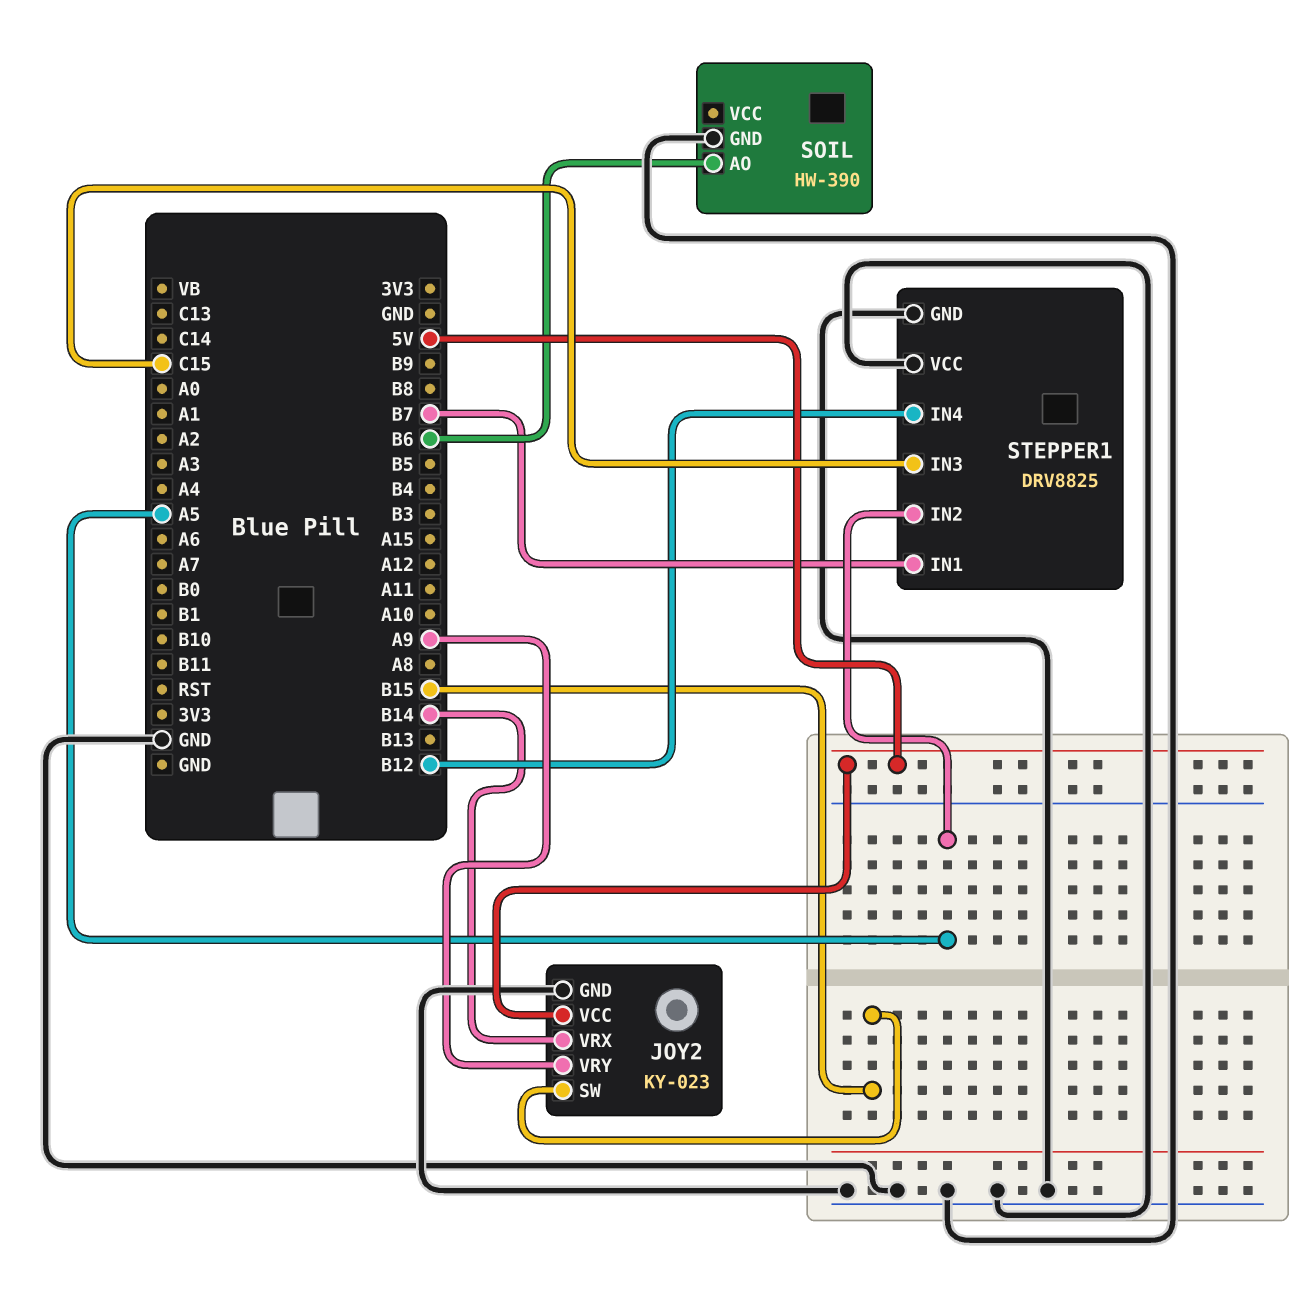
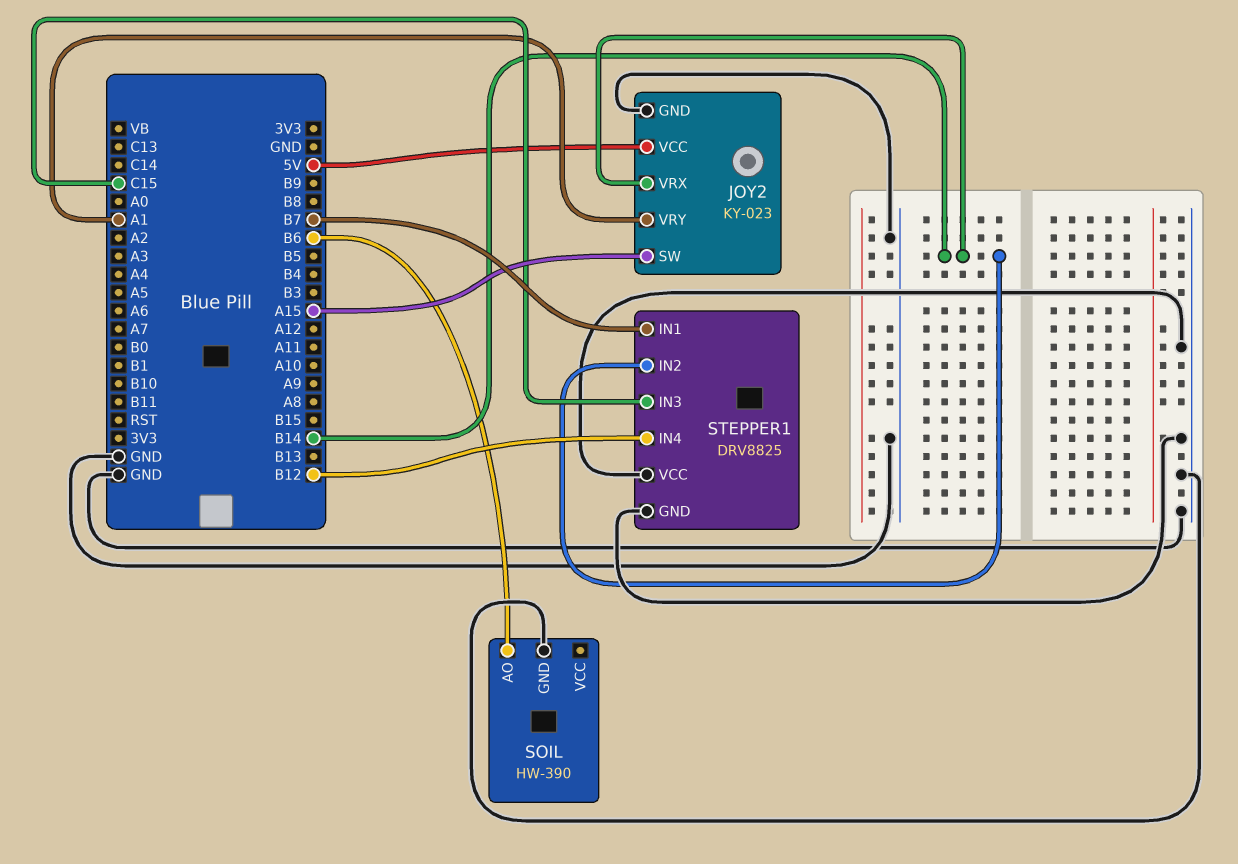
JOY2 pin SW: B15 -> A15
JOY2 pin VRY: A9 -> A1
STEPPER1 pin IN2: A5 -> B14

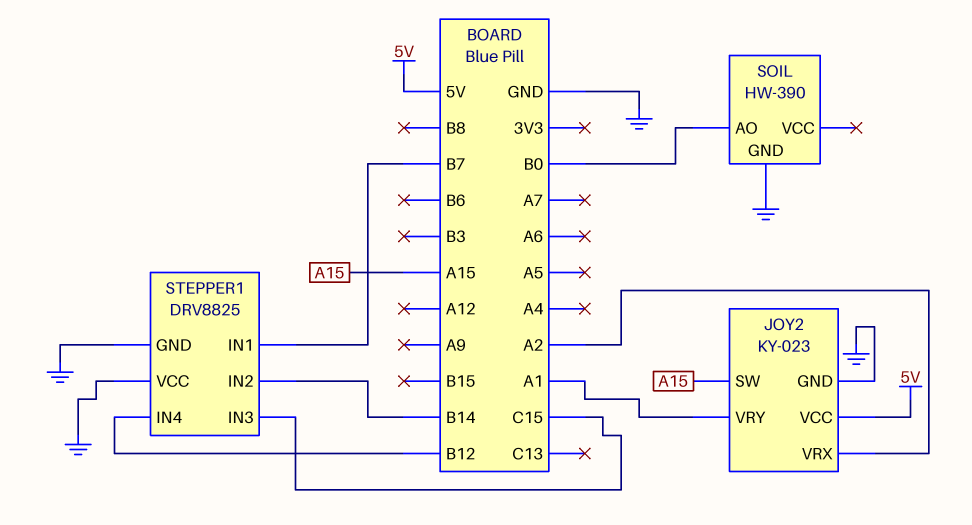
JOY2 pin VRX: B14 -> A2
SOIL pin AO: B6 -> B0

